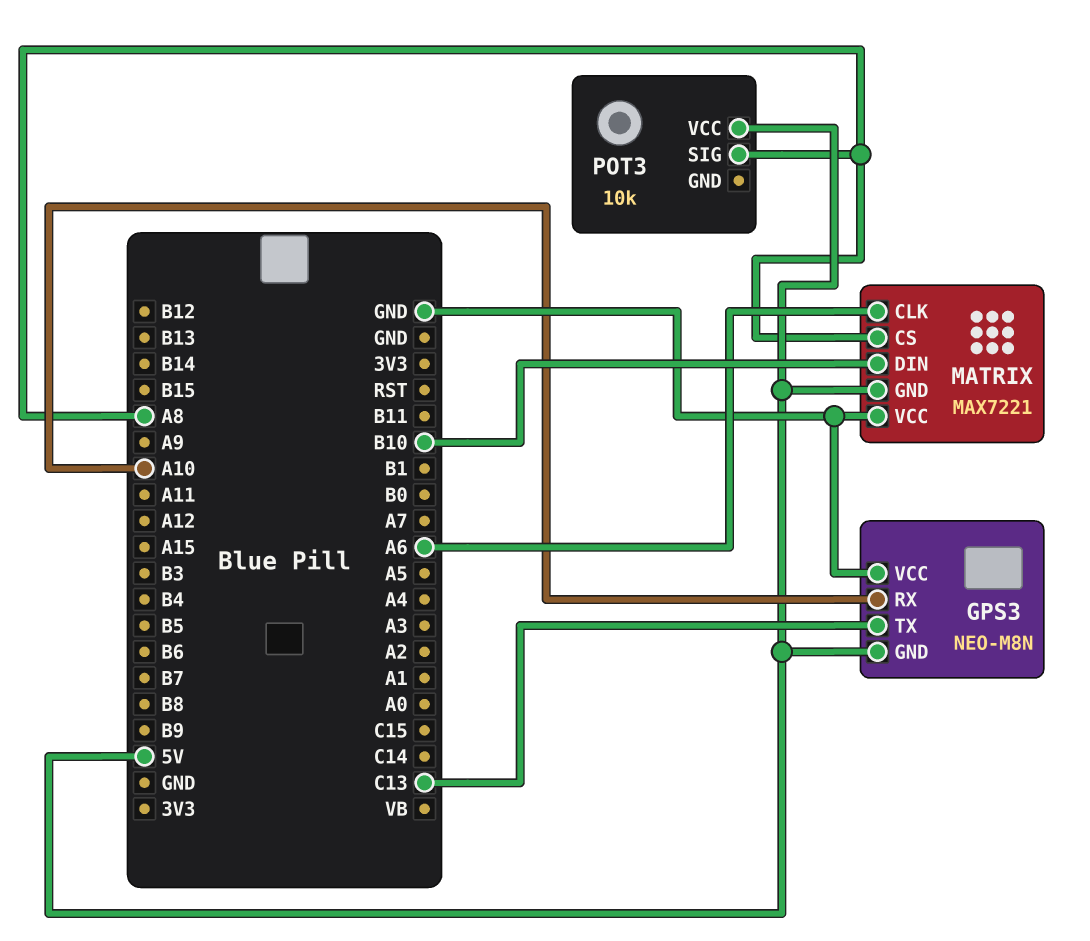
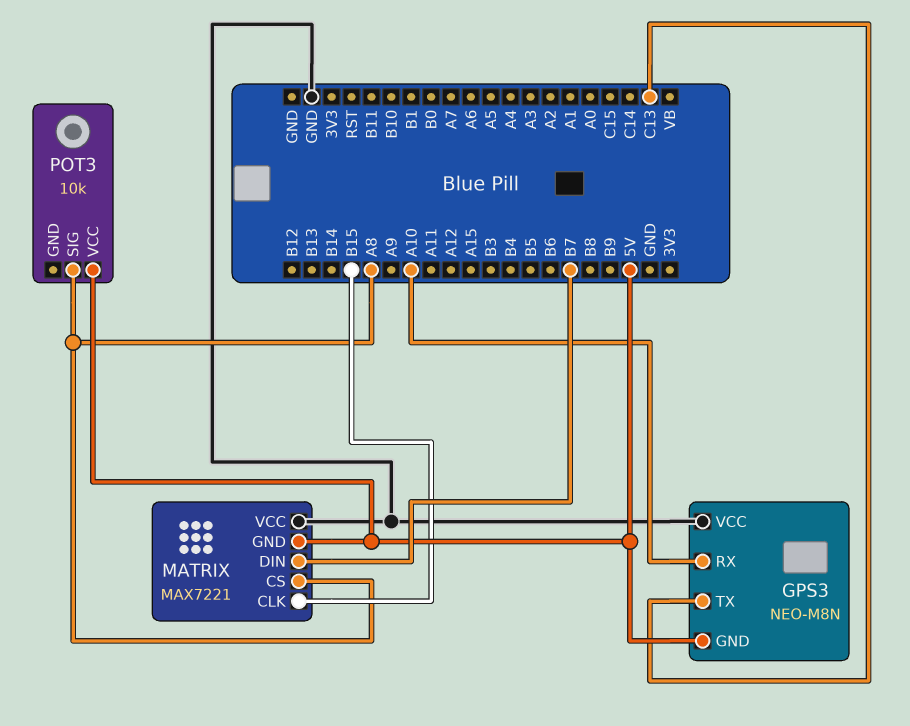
MATRIX pin CLK: A6 -> B15
MATRIX pin DIN: B10 -> B7

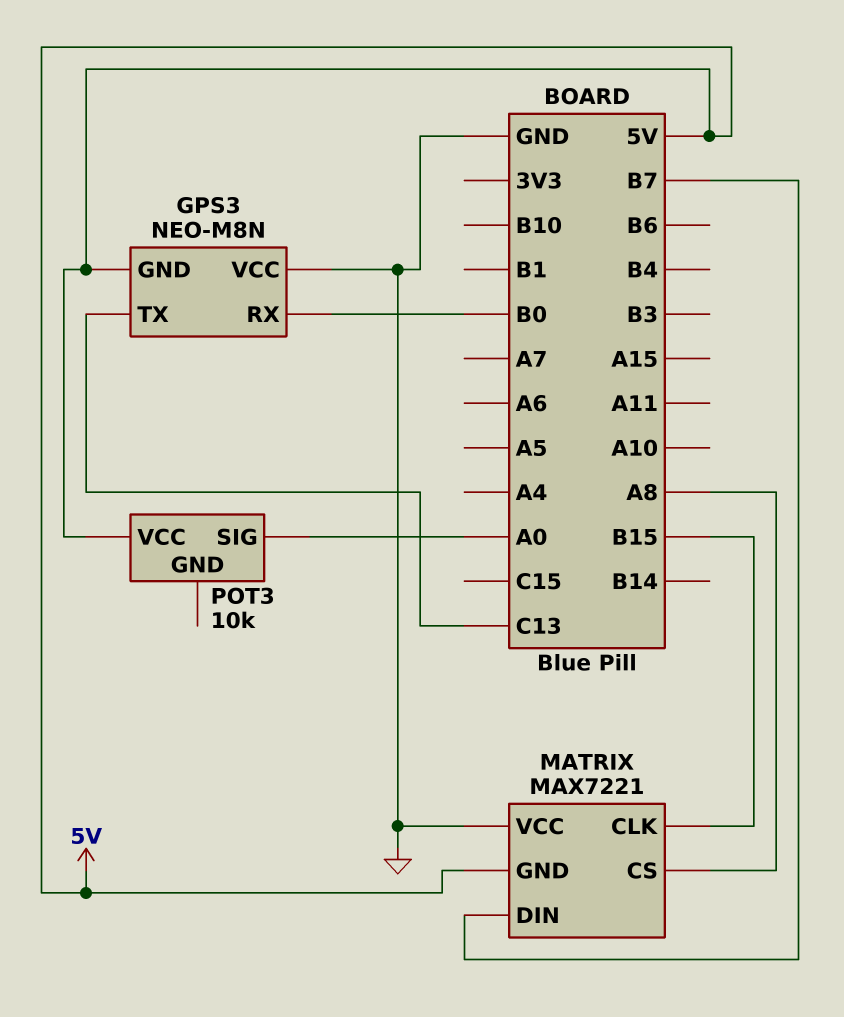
GPS3 pin RX: A10 -> B0
POT3 pin SIG: A8 -> A0

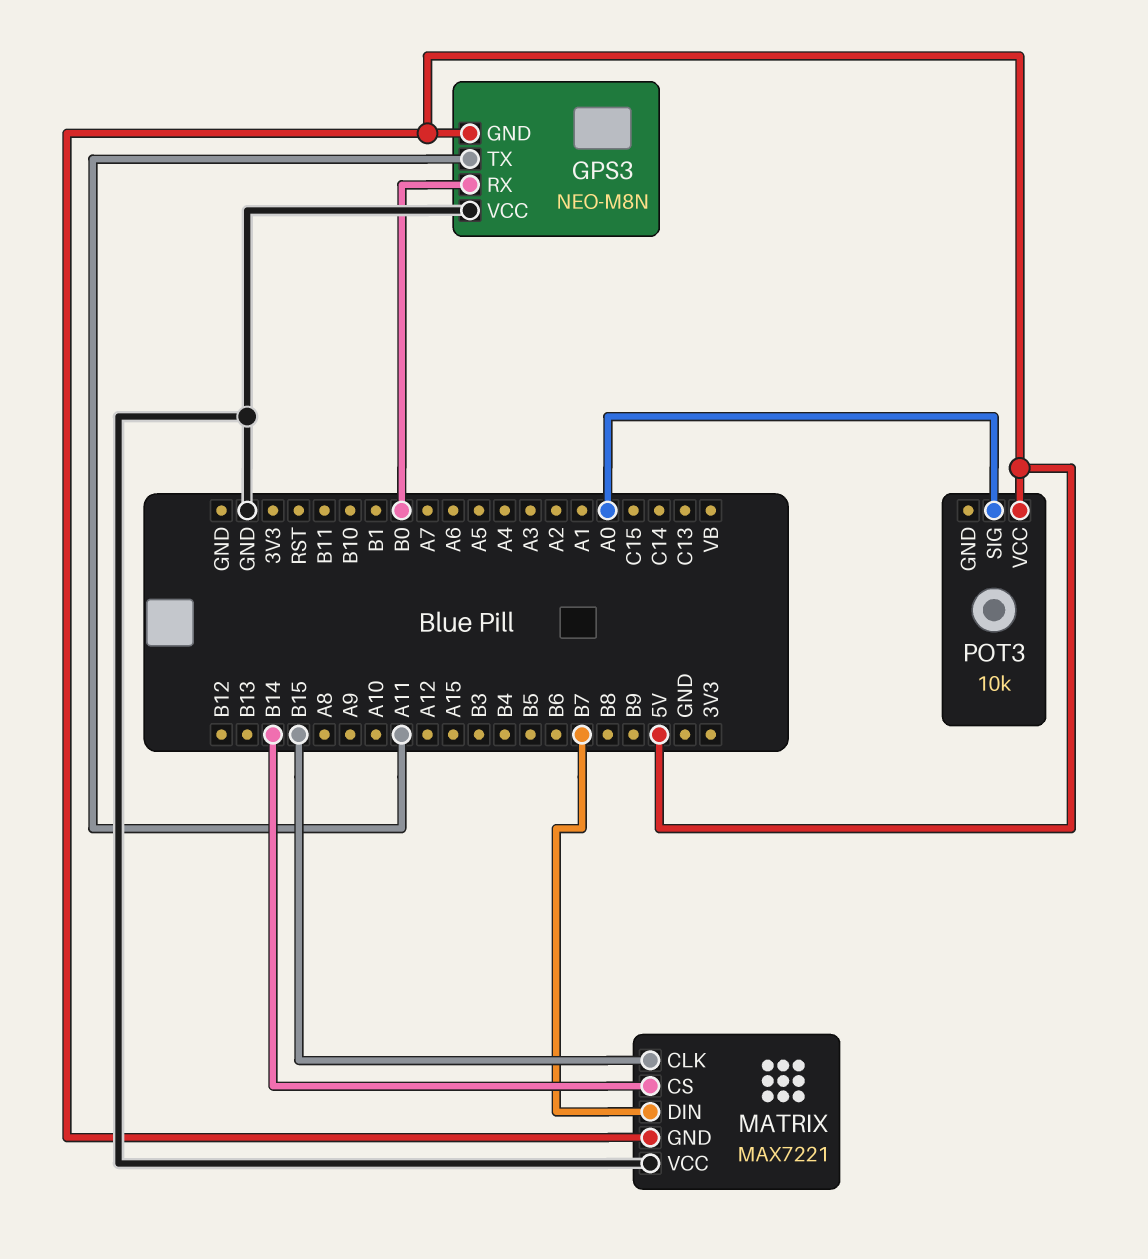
GPS3 pin TX: C13 -> A11
MATRIX pin CS: A8 -> B14

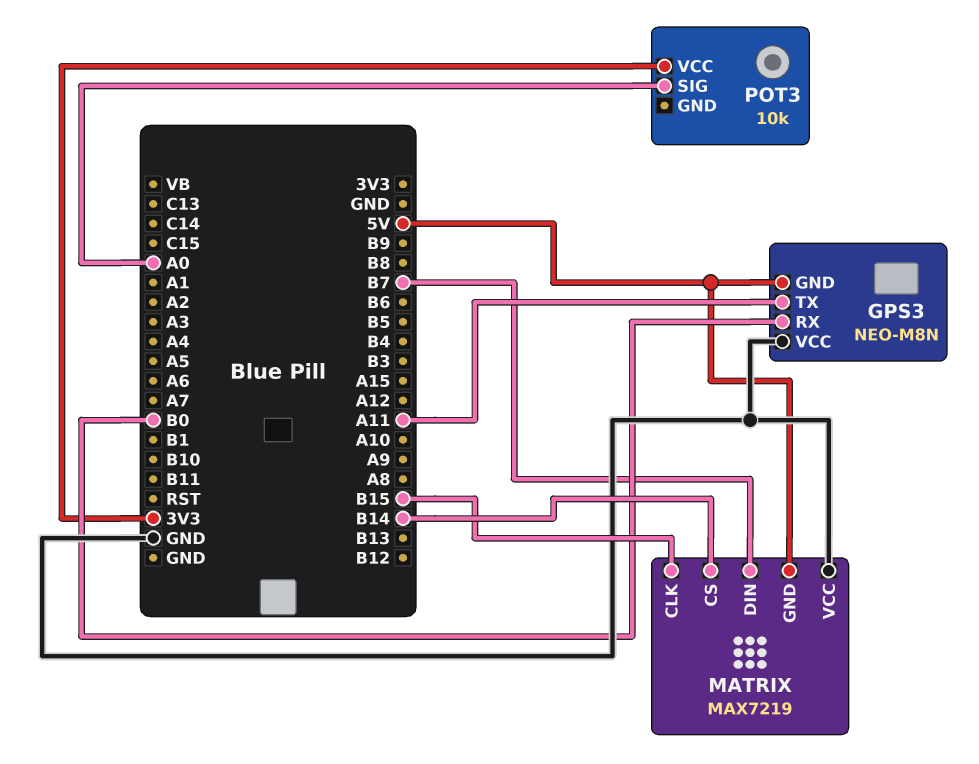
MATRIX: MAX7221 -> MAX7219
POT3 pin VCC: 5V -> 3V3

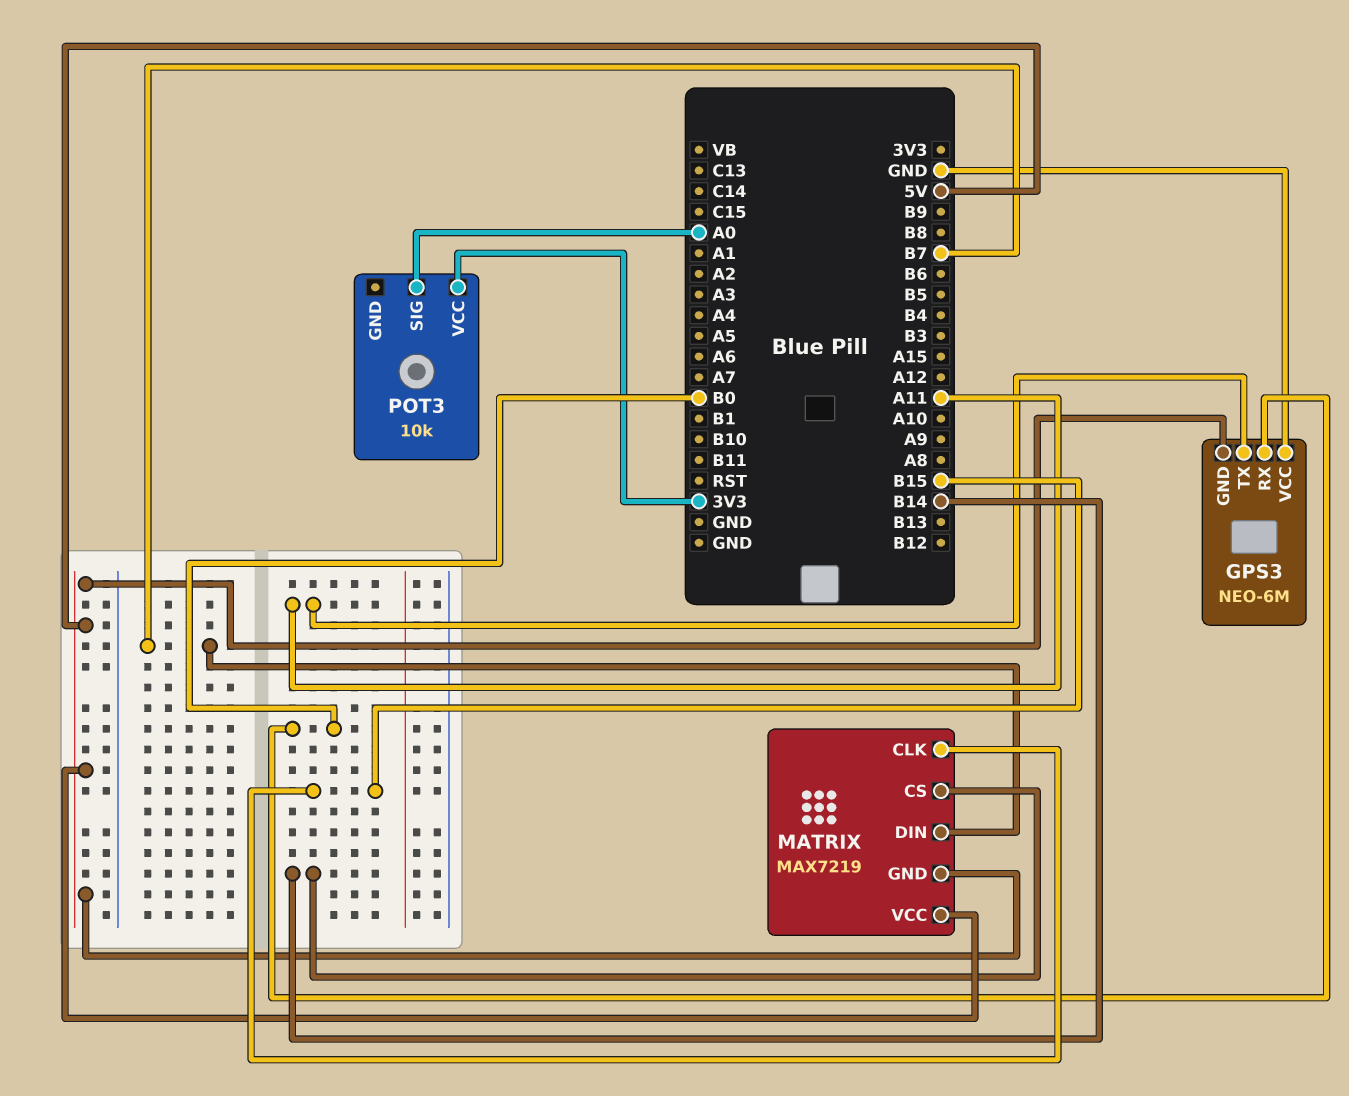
GPS3: NEO-M8N -> NEO-6M
MATRIX pin VCC: GND -> 5V

